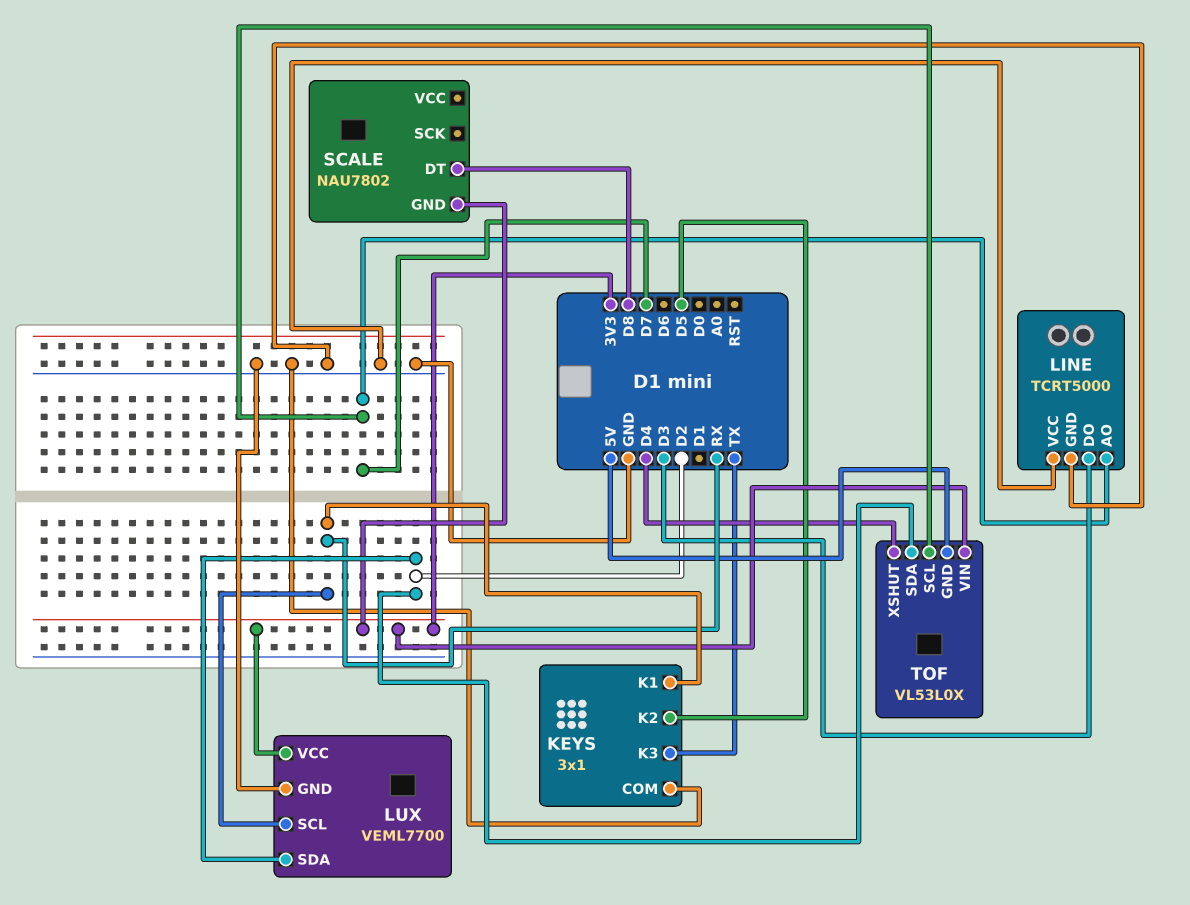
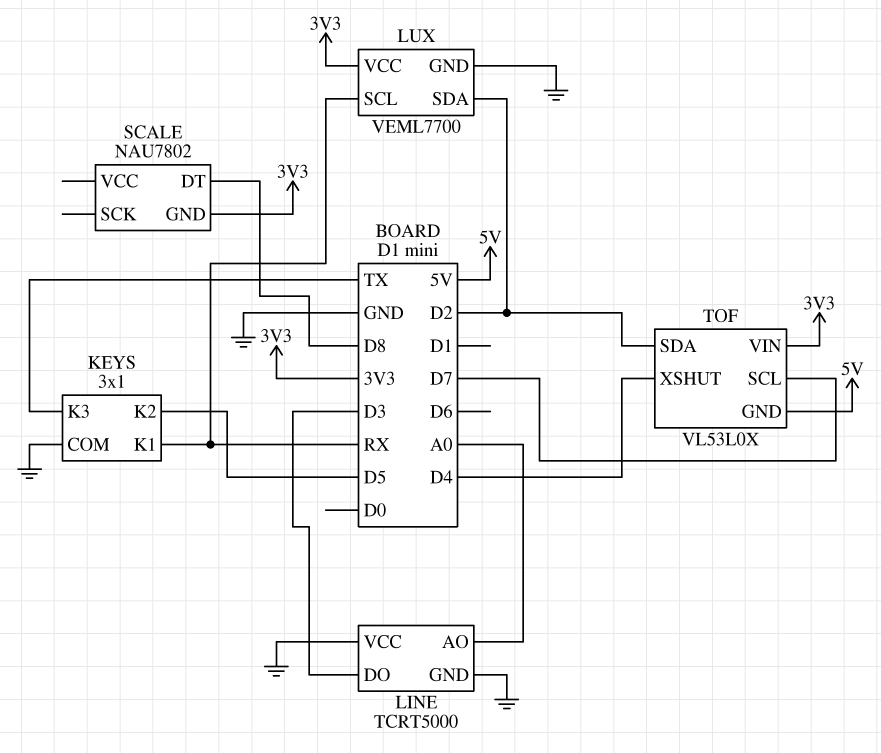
LINE pin AO: D7 -> A0

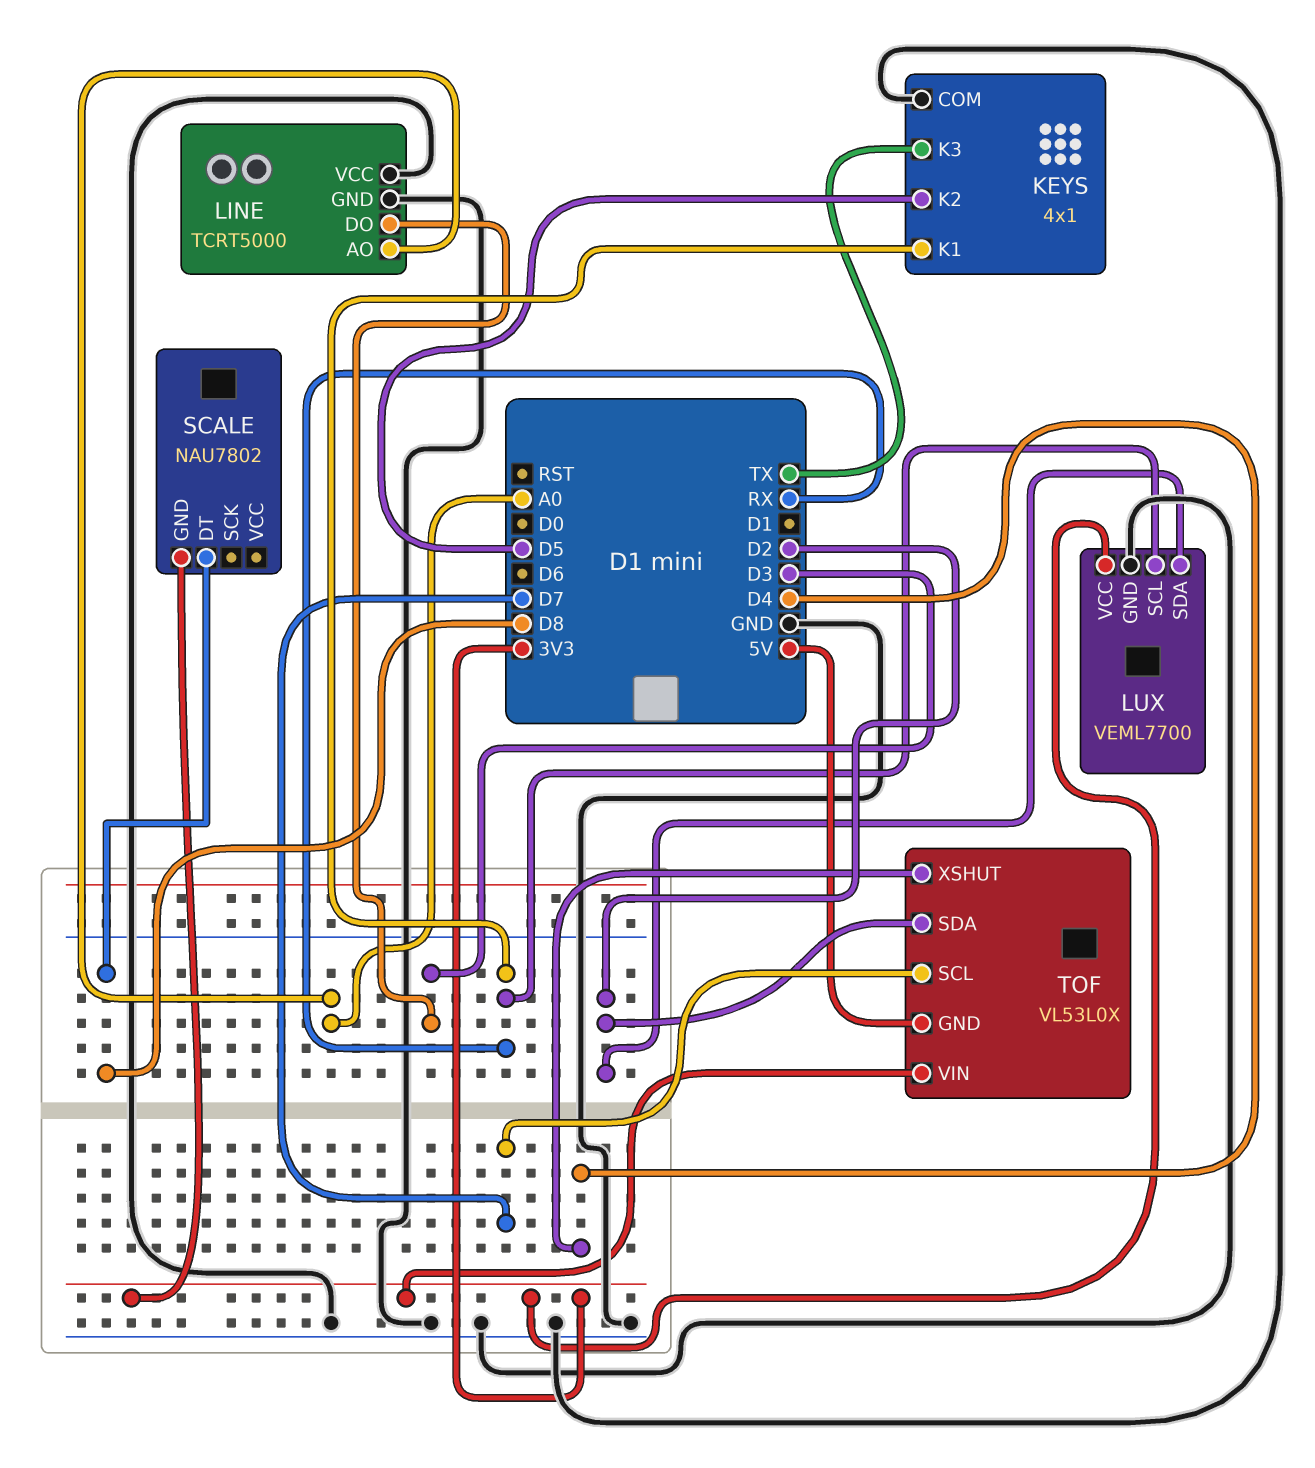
KEYS: 3x1 -> 4x1

